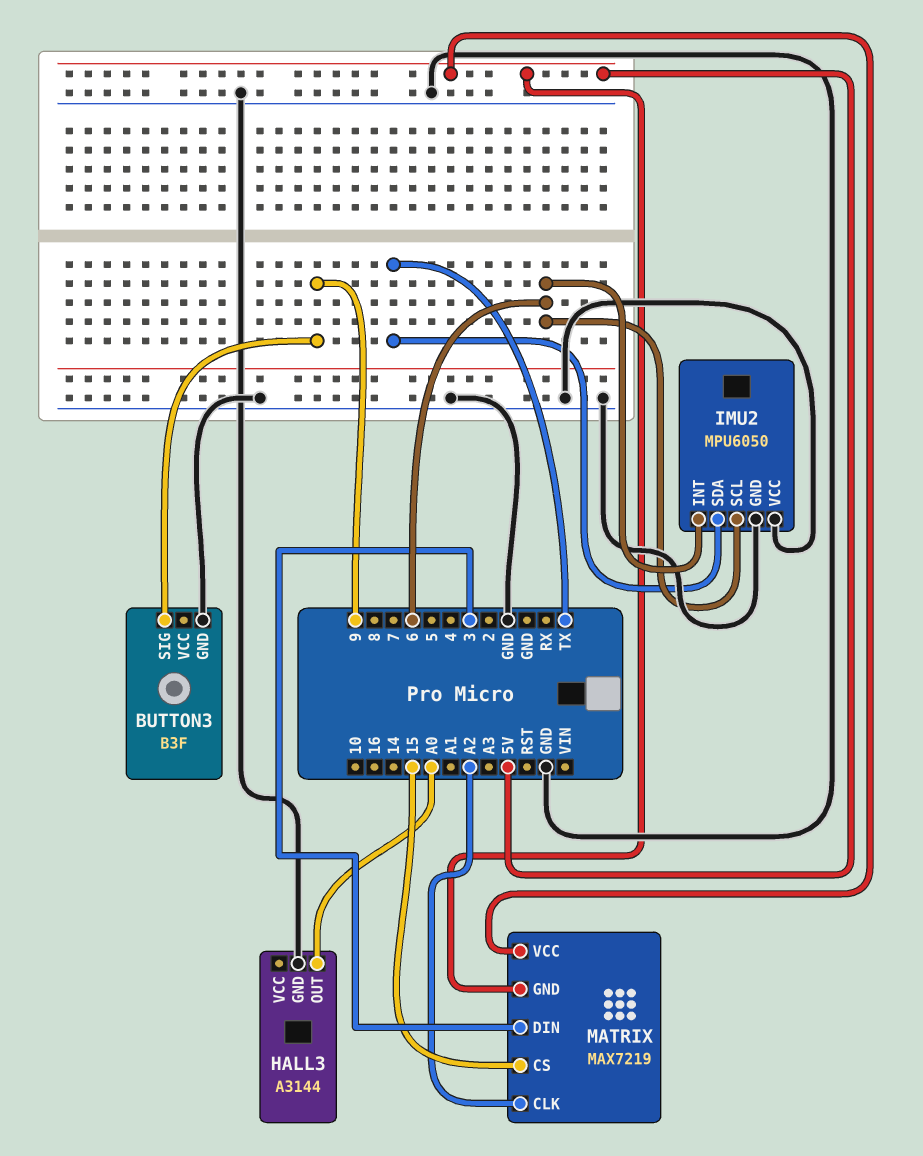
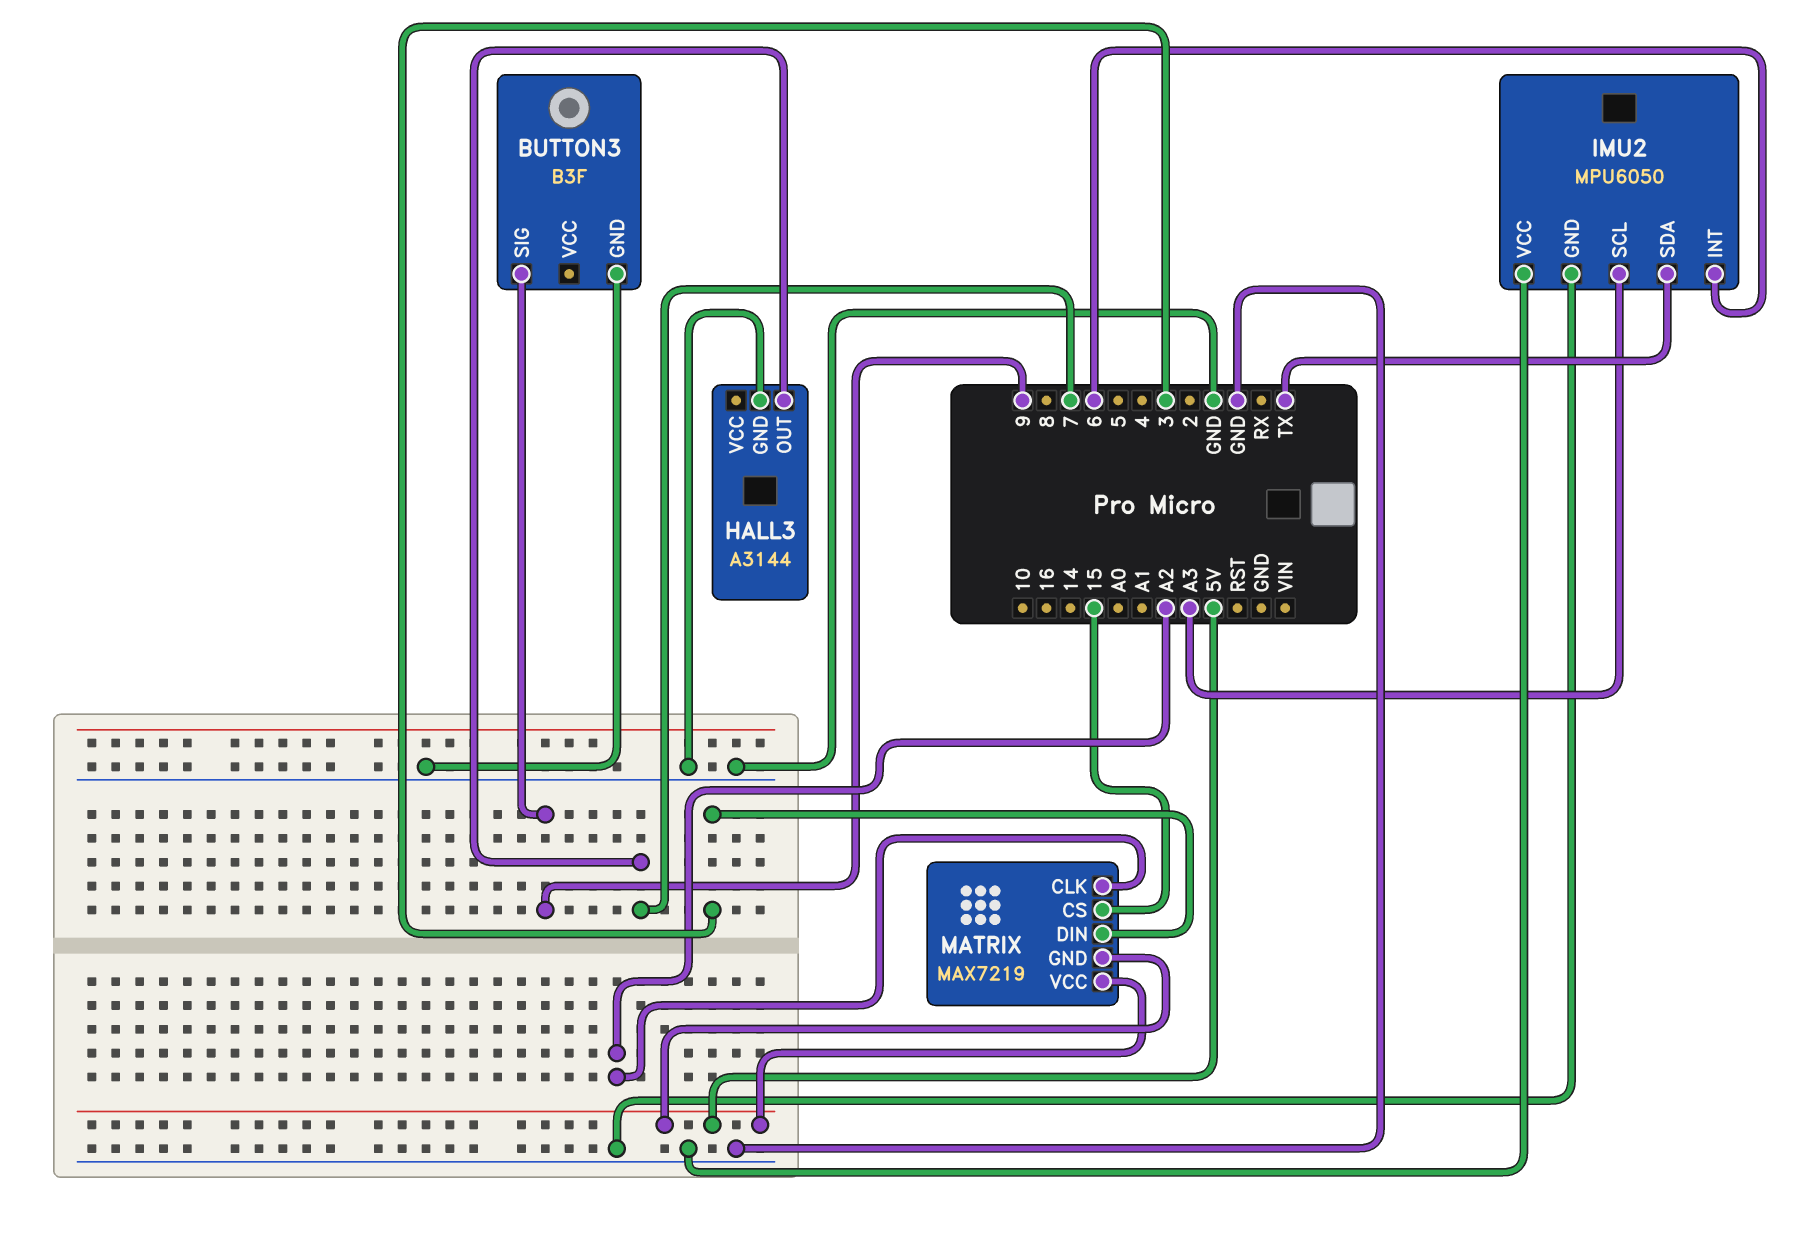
HALL3 pin OUT: A0 -> 7
IMU2 pin SCL: 6 -> A3

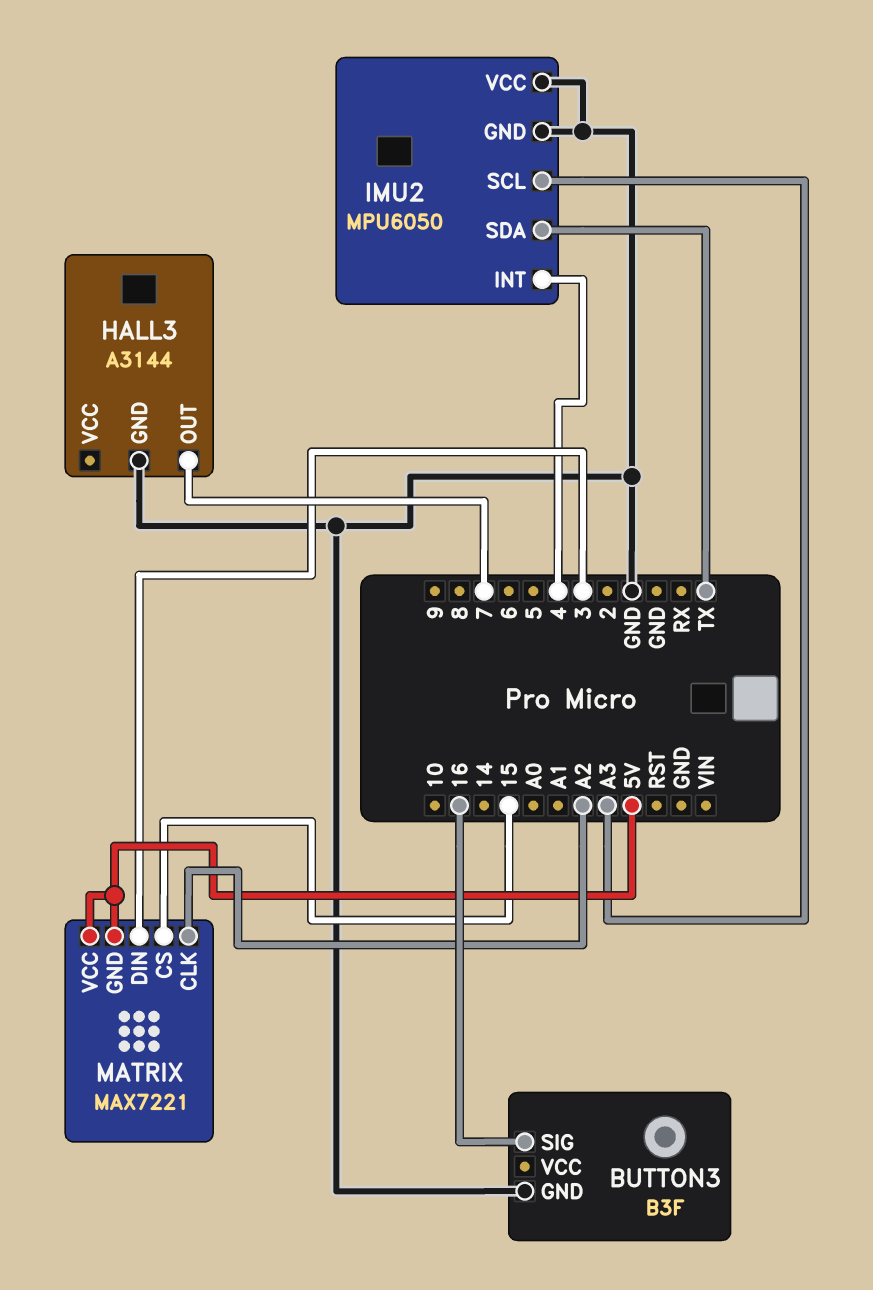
BUTTON3 pin SIG: 9 -> 16
IMU2 pin INT: 6 -> 4
MATRIX: MAX7219 -> MAX7221

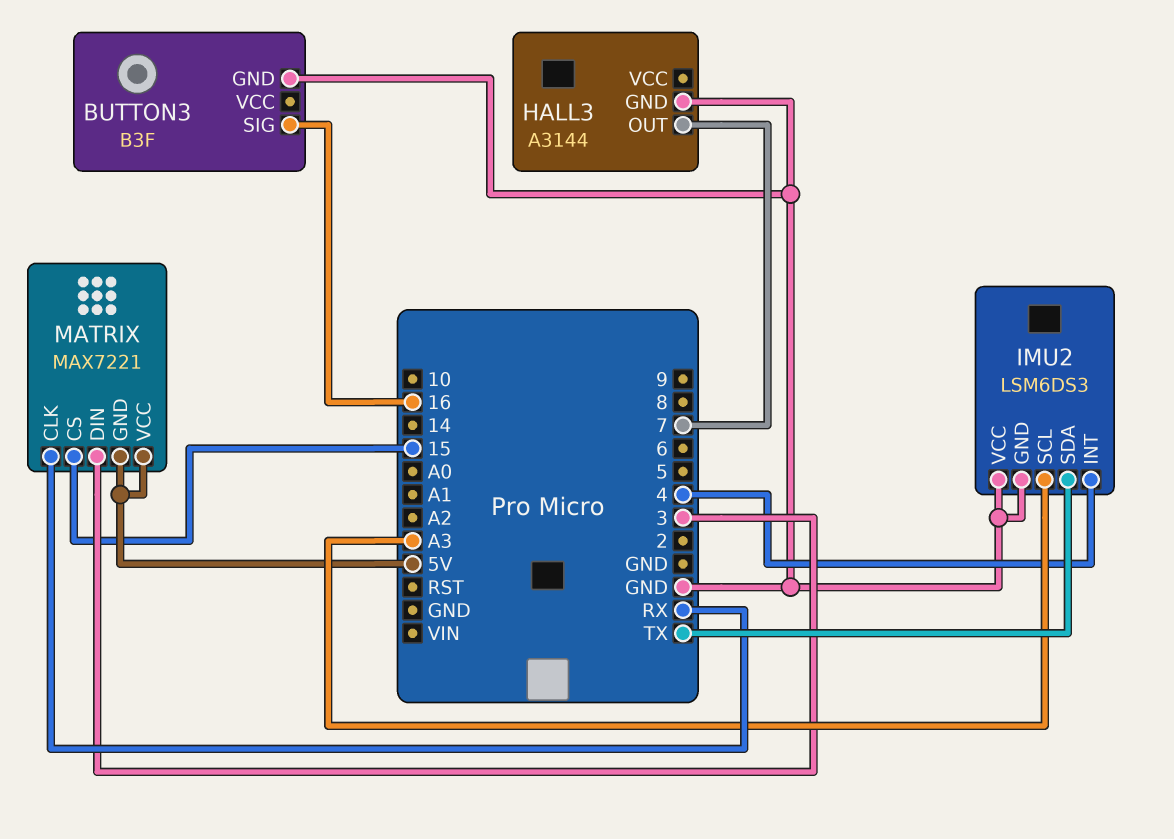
IMU2: MPU6050 -> LSM6DS3
MATRIX pin CLK: A2 -> RX

